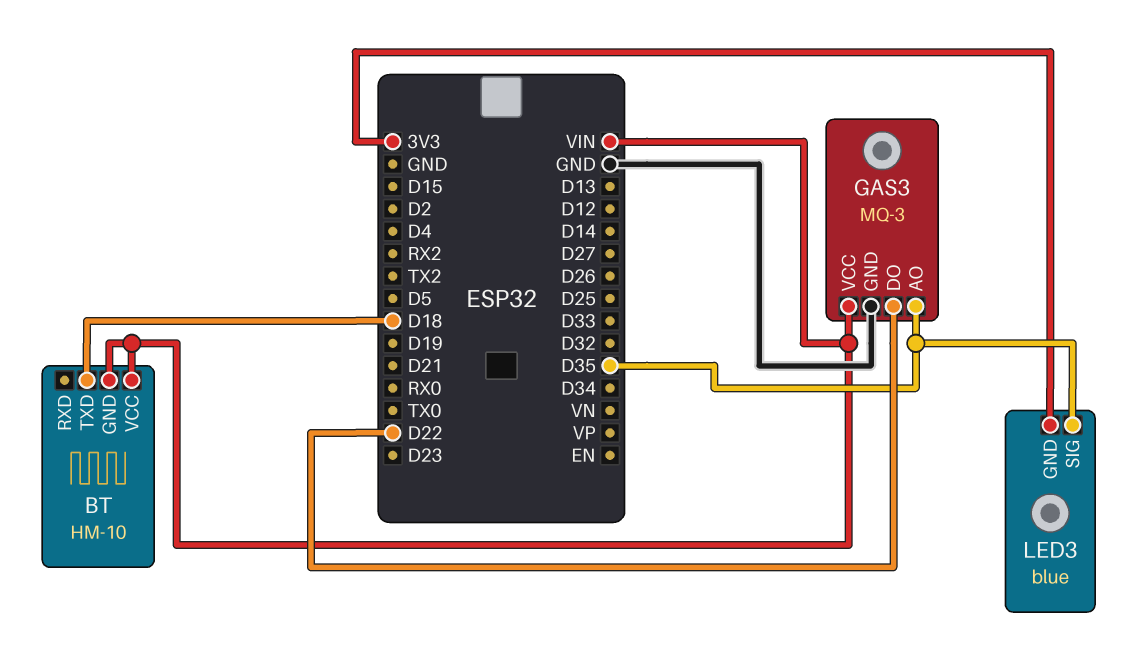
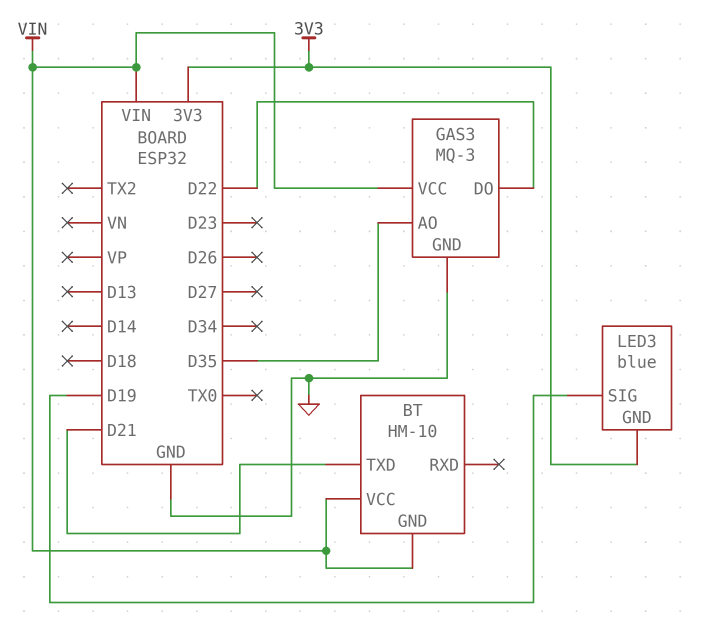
BT pin TXD: D18 -> D21
LED3 pin SIG: D35 -> D19

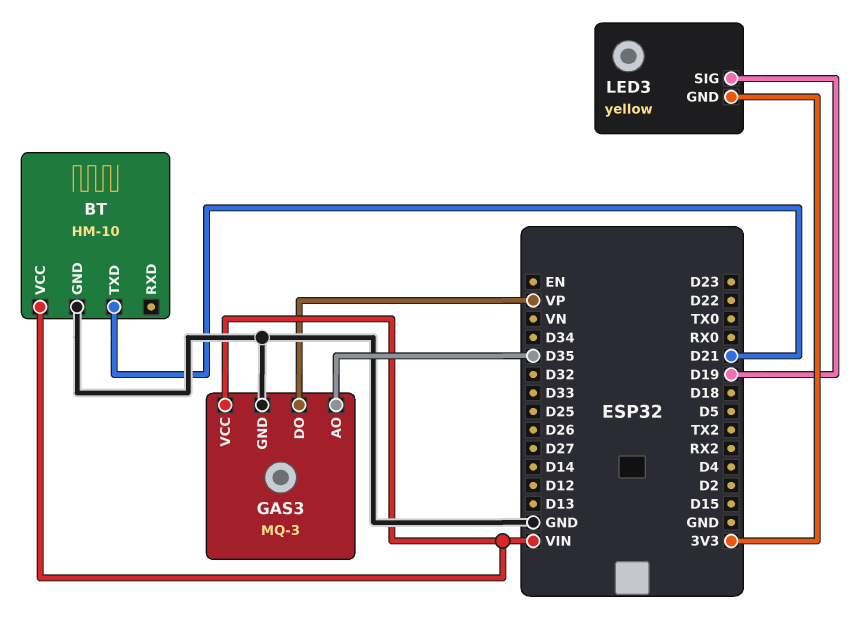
BT pin GND: VIN -> GND
GAS3 pin DO: D22 -> VP
LED3: blue -> yellow

